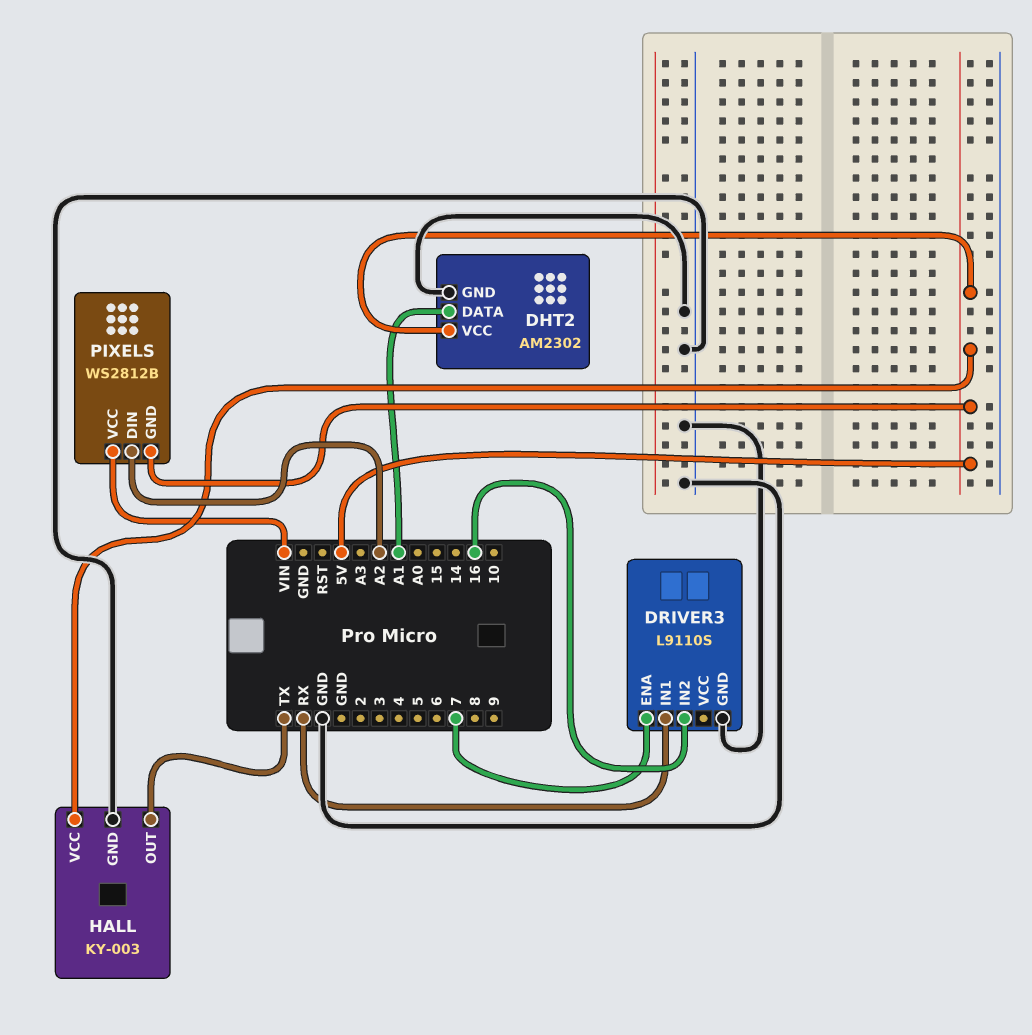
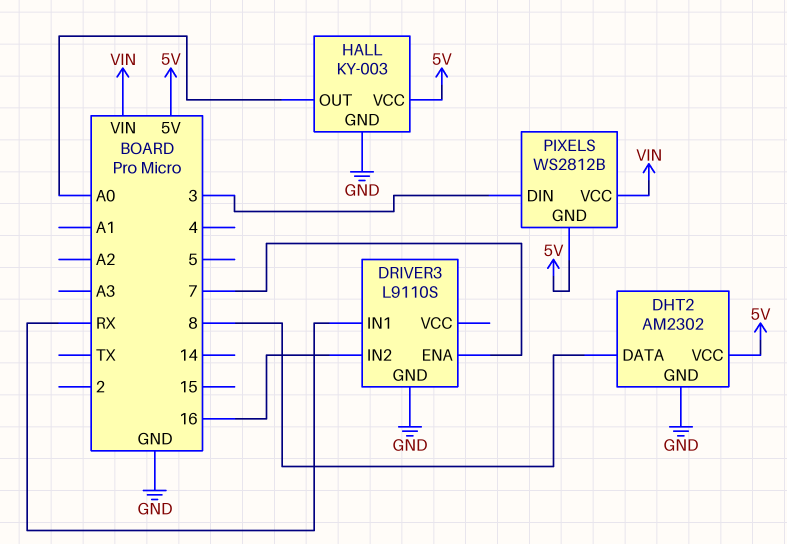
DHT2 pin DATA: A1 -> 8
HALL pin OUT: TX -> A0
PIXELS pin DIN: A2 -> 3

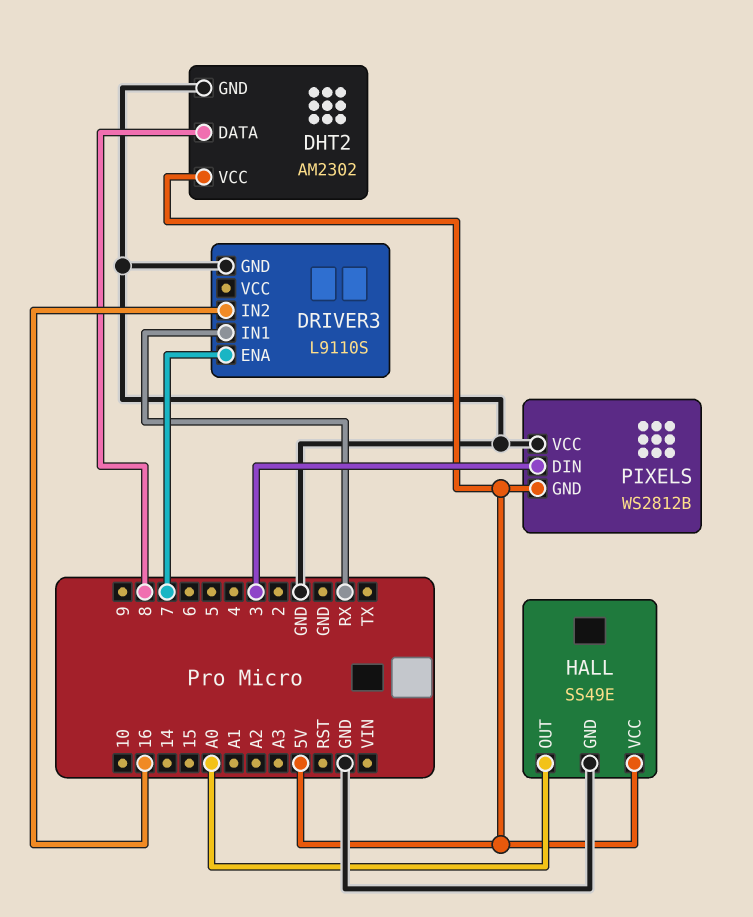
HALL: KY-003 -> SS49E
PIXELS pin VCC: VIN -> GND

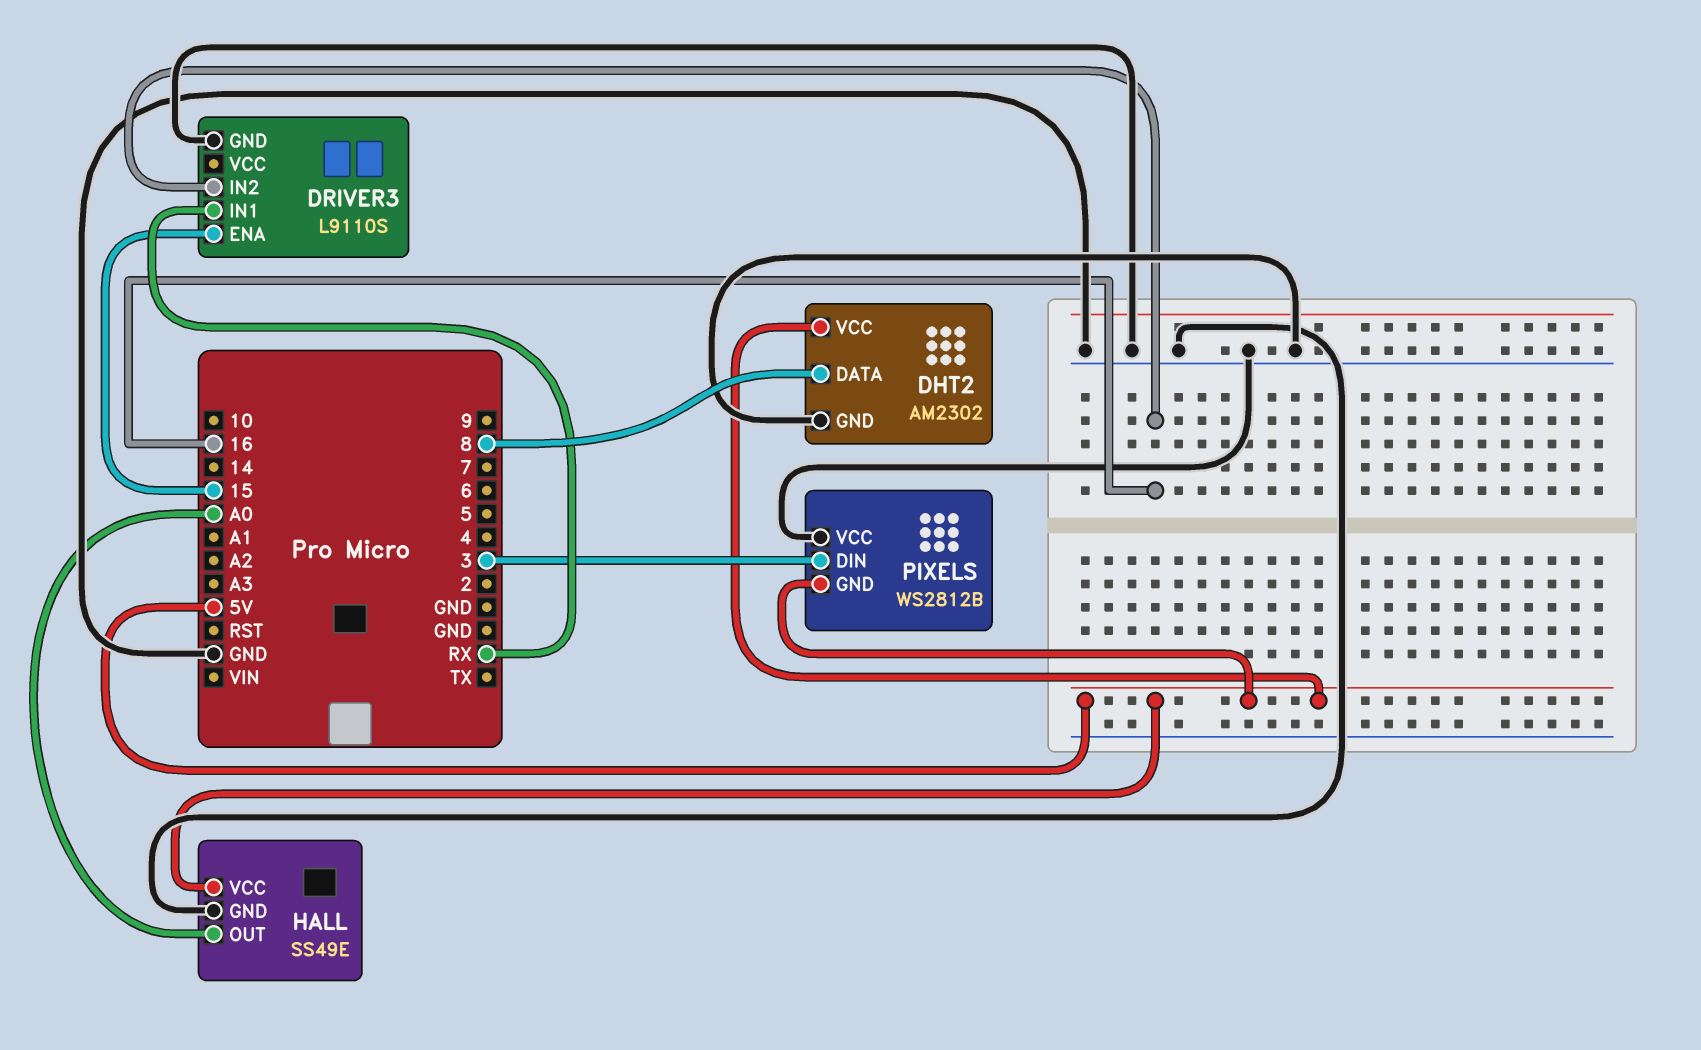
DRIVER3 pin ENA: 7 -> 15

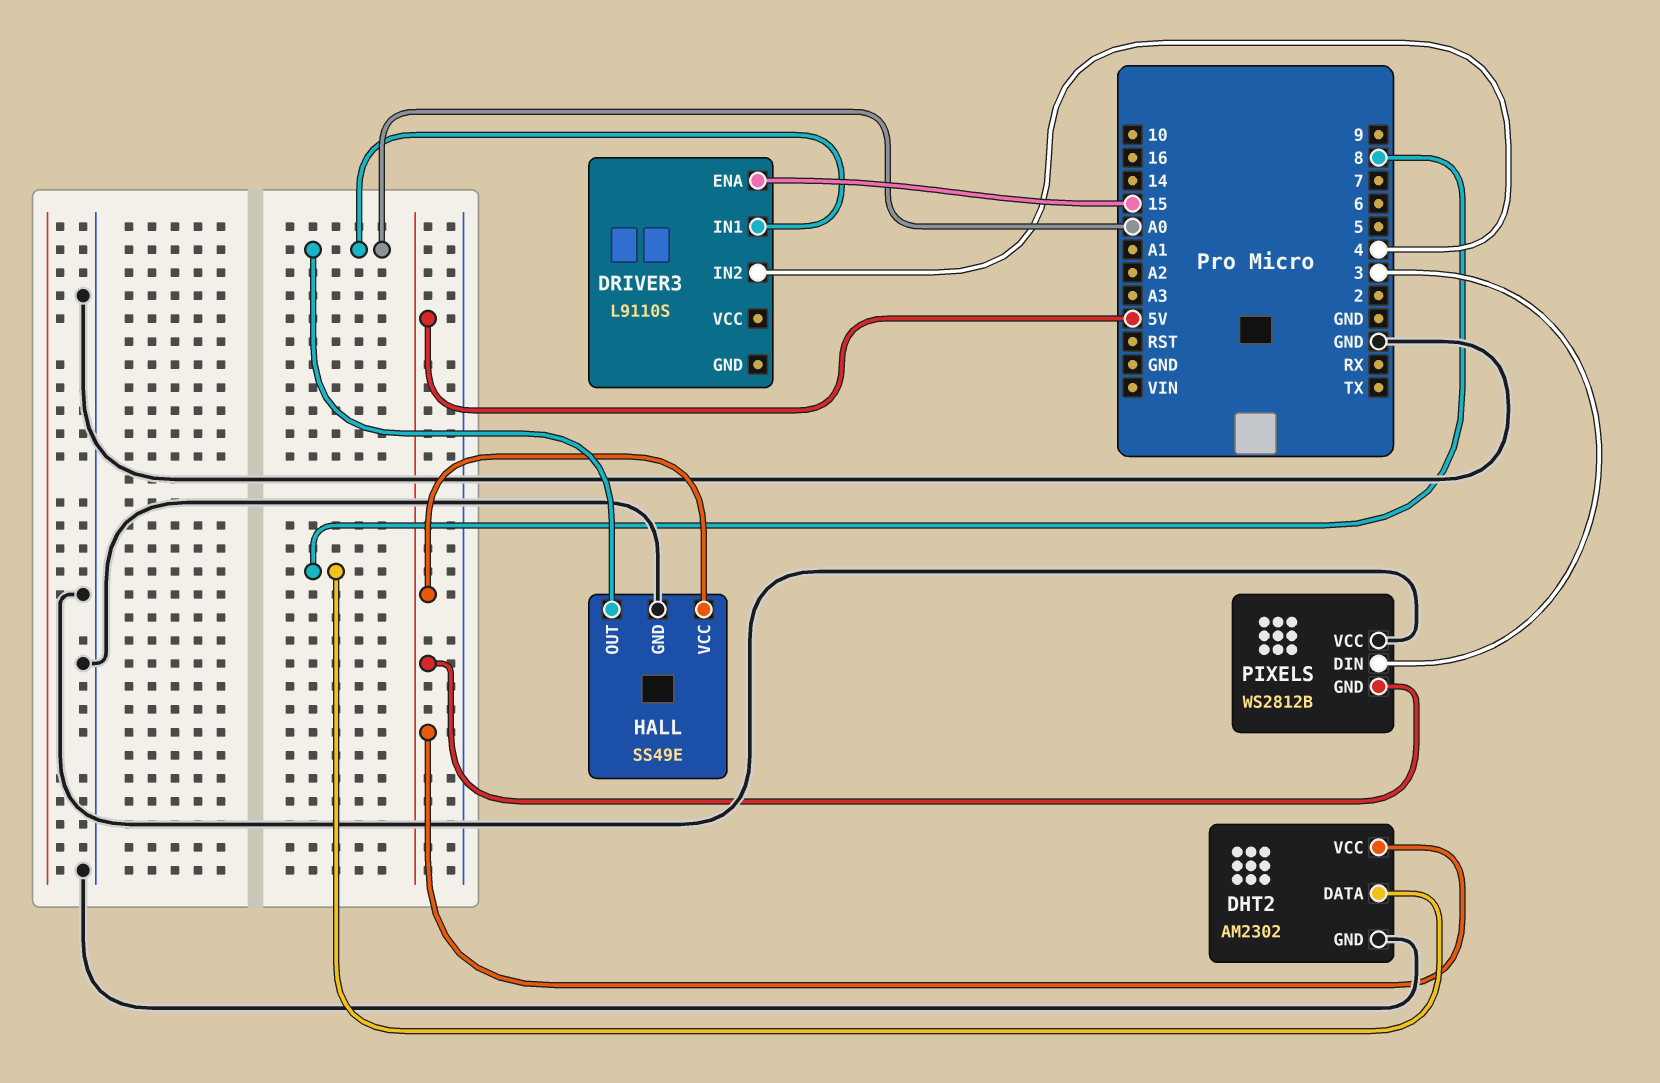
DRIVER3 pin GND: GND -> none
DRIVER3 pin IN1: RX -> A0
DRIVER3 pin IN2: 16 -> 4

